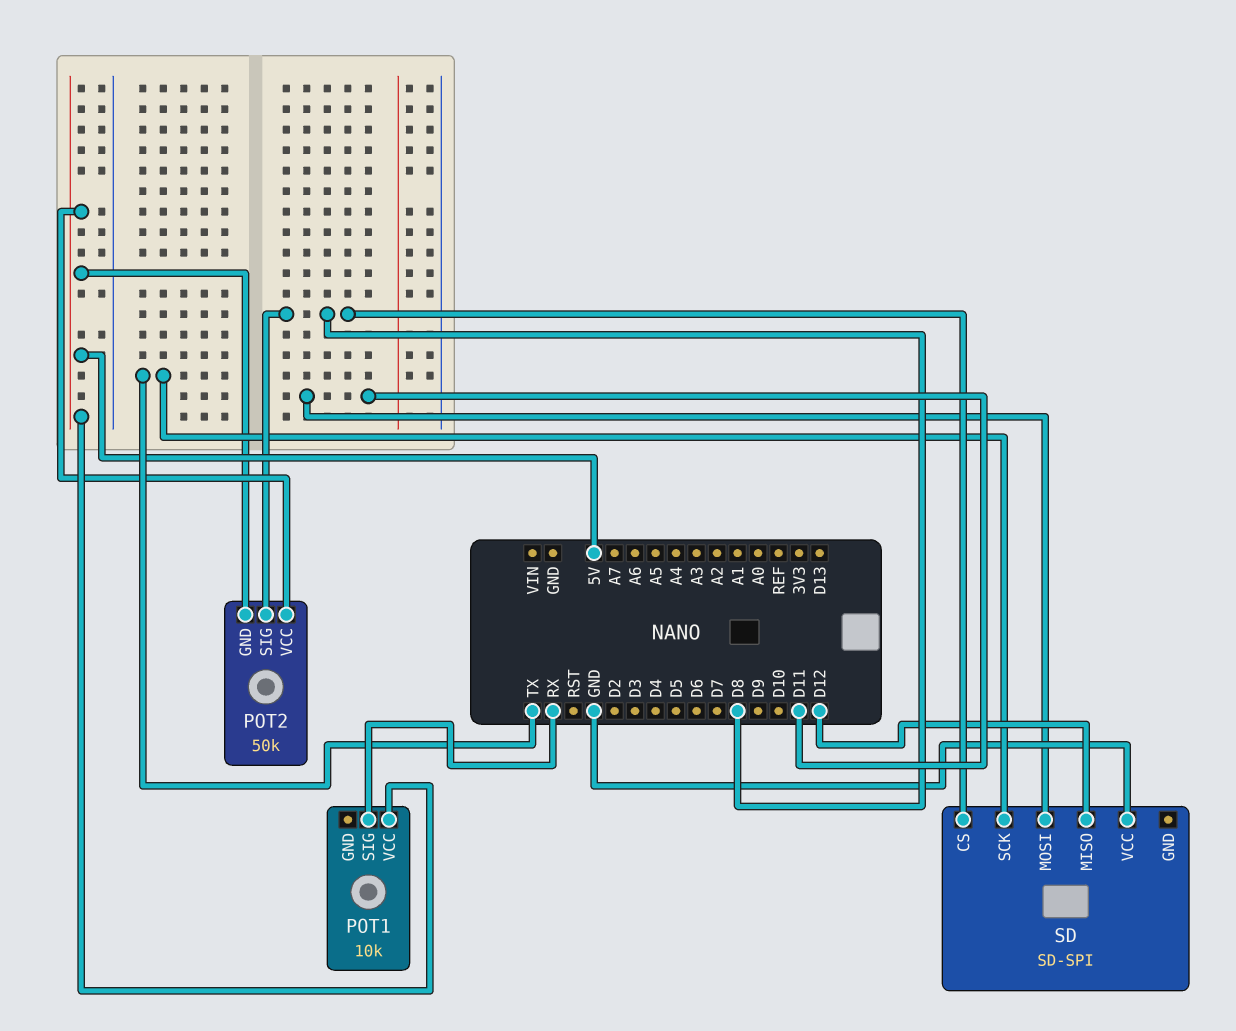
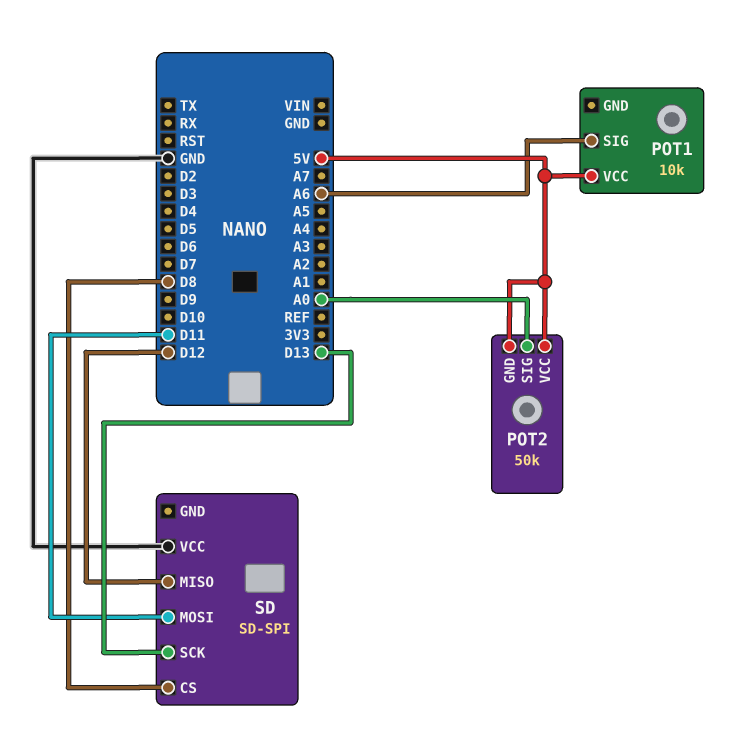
POT1 pin SIG: RX -> A6
POT2 pin SIG: D8 -> A0
SD pin SCK: TX -> D13

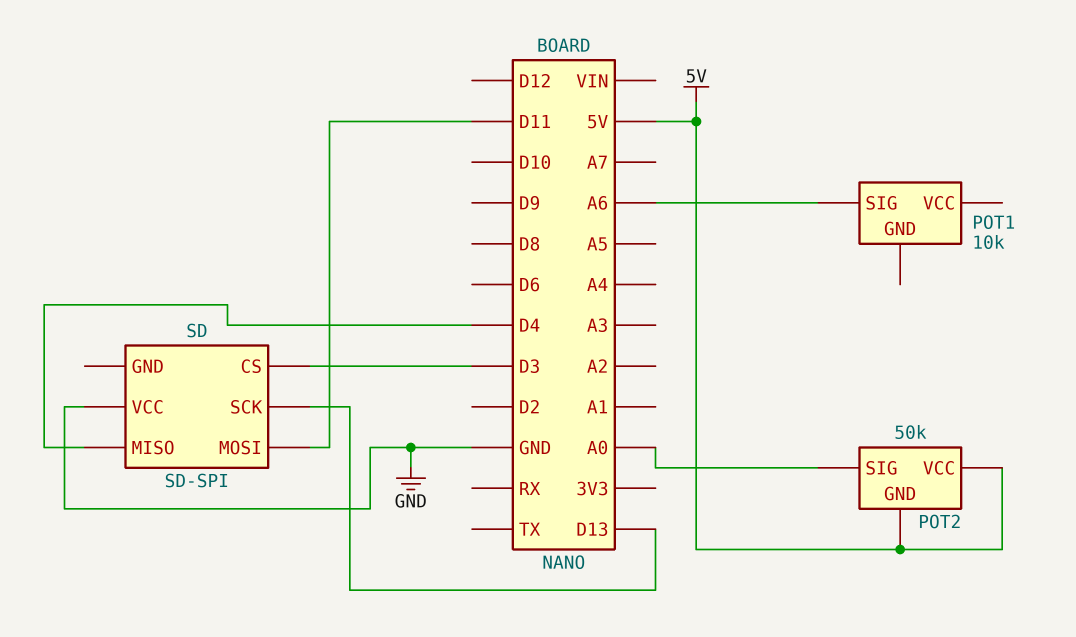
POT1 pin VCC: 5V -> none
SD pin CS: D8 -> D3
SD pin MISO: D12 -> D4

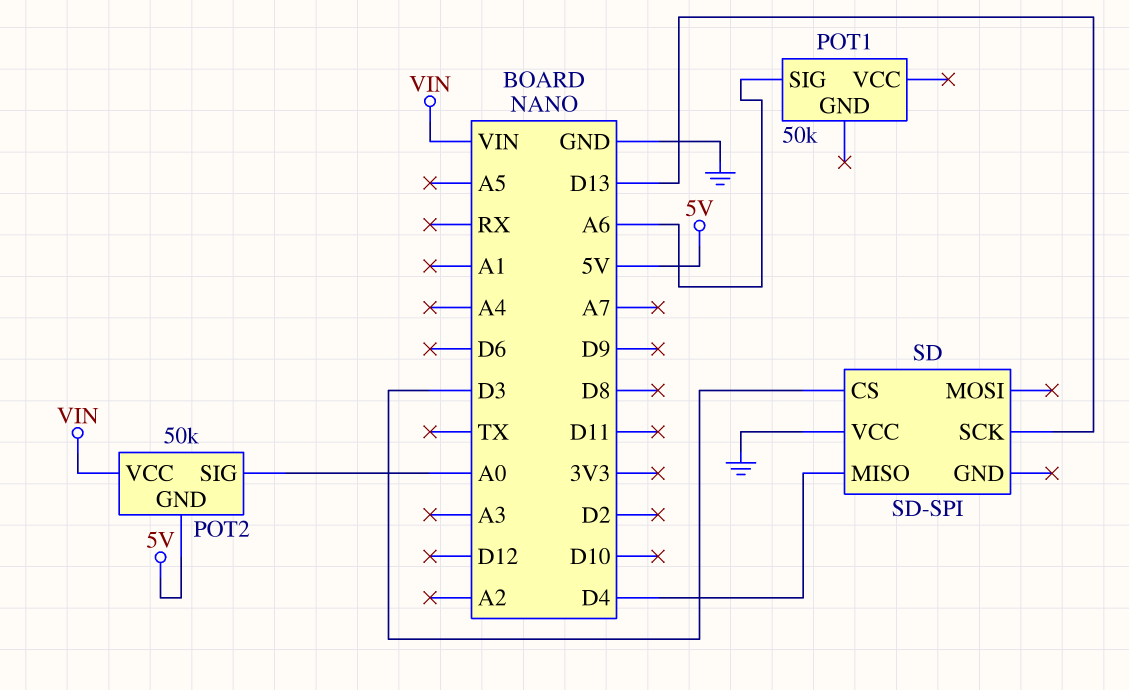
POT1: 10k -> 50k
POT2 pin VCC: 5V -> VIN
SD pin MOSI: D11 -> none

